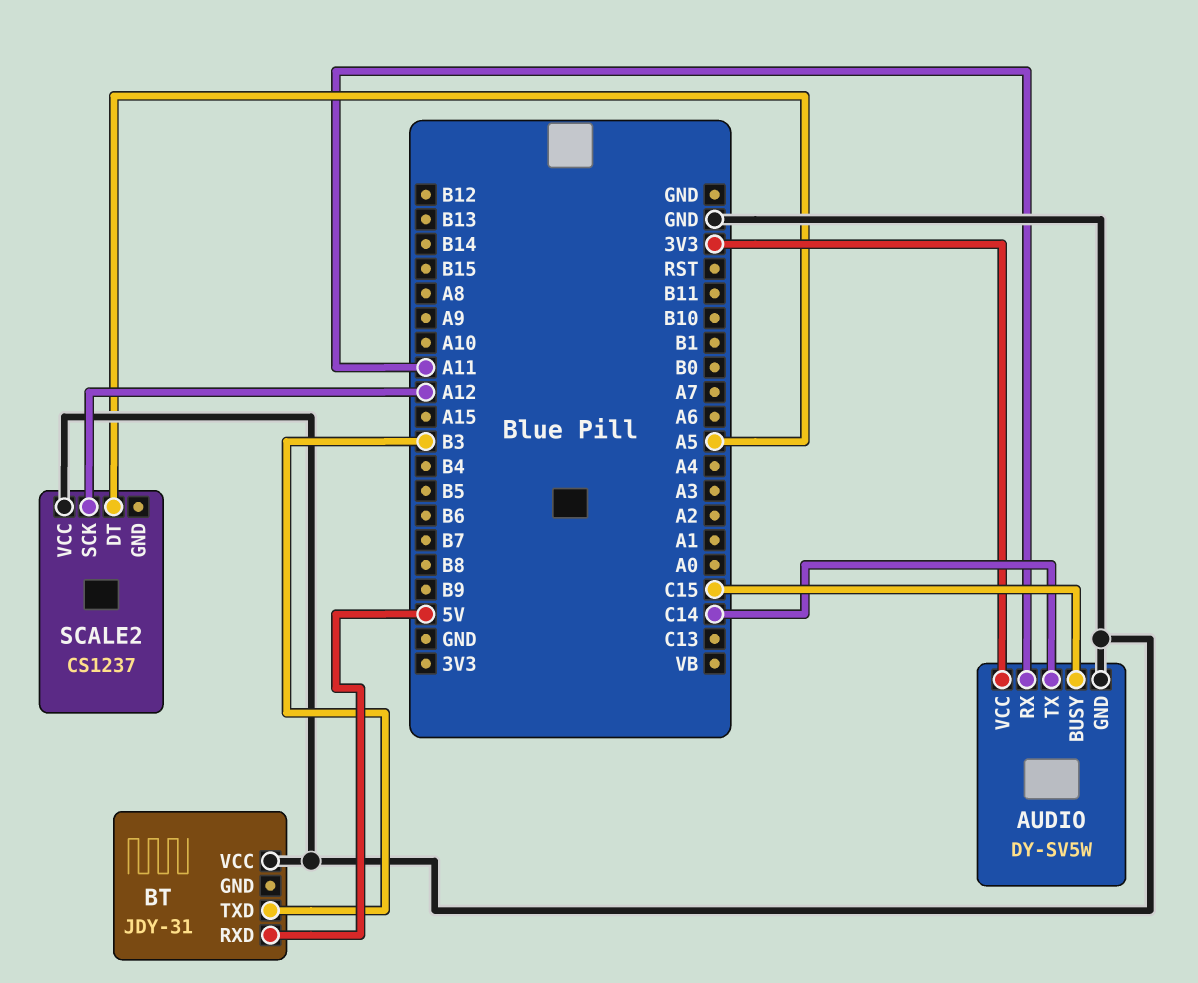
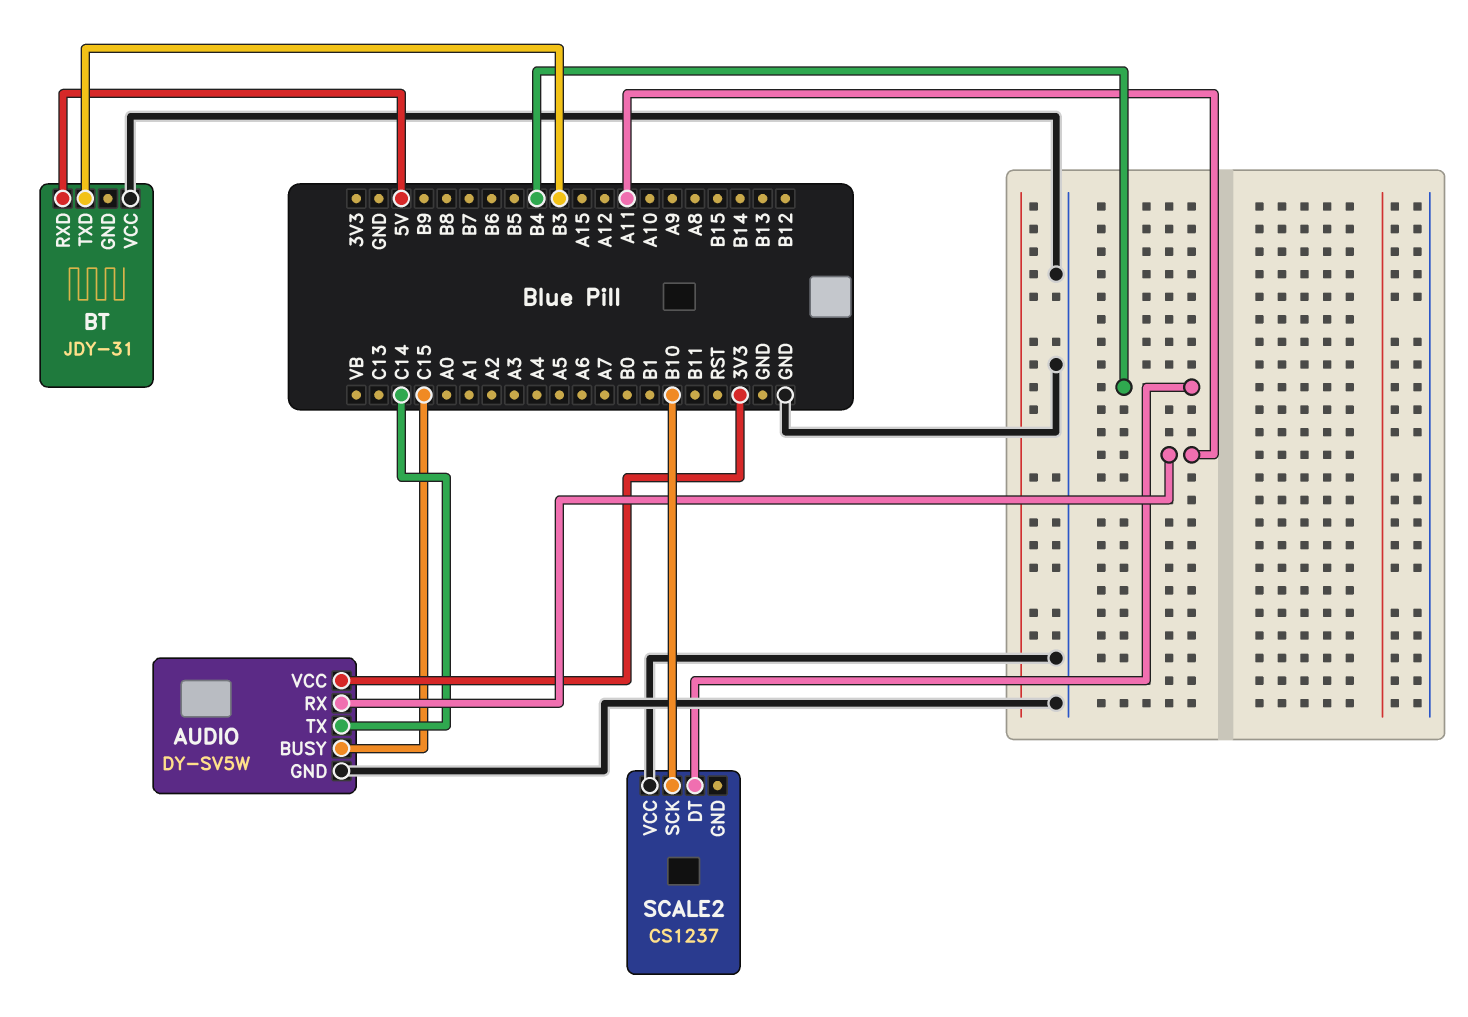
SCALE2 pin DT: A5 -> B4
SCALE2 pin SCK: A12 -> B10

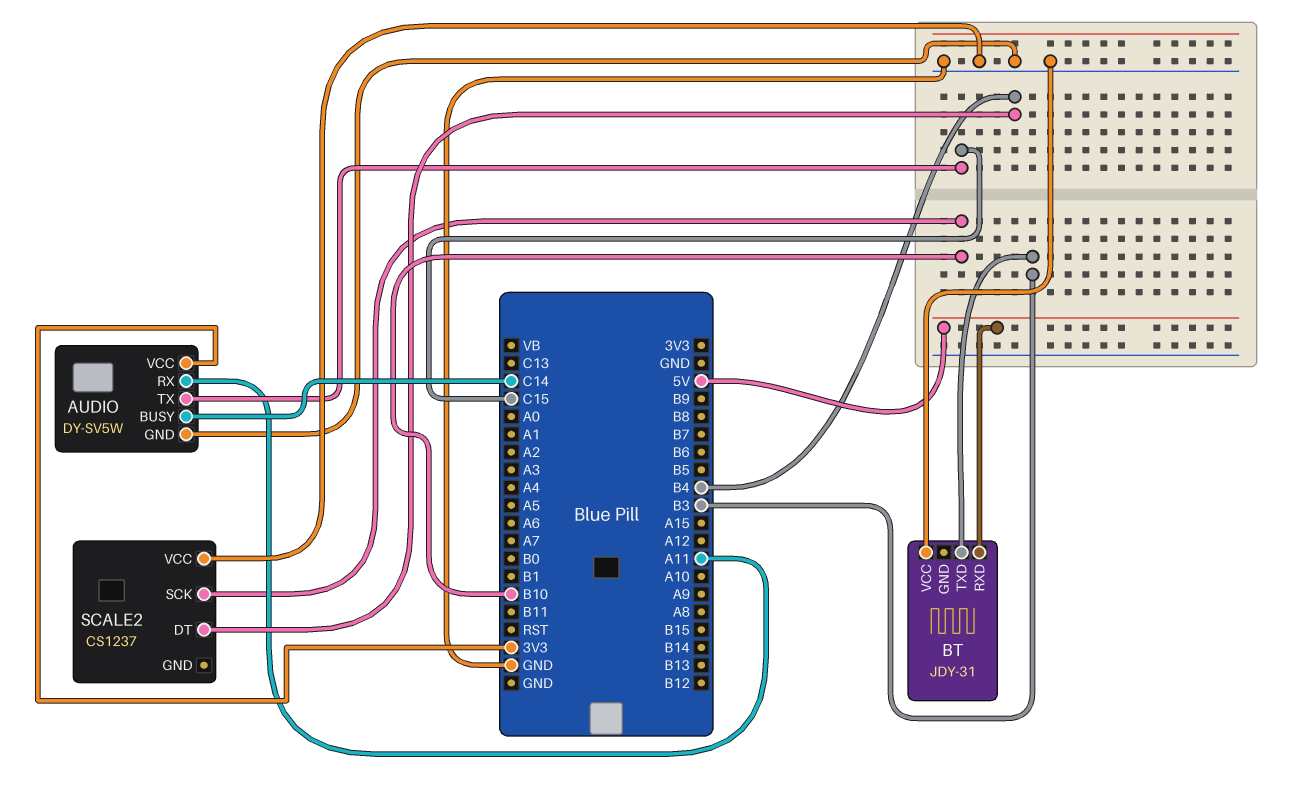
AUDIO pin BUSY: C15 -> C14
AUDIO pin TX: C14 -> C15

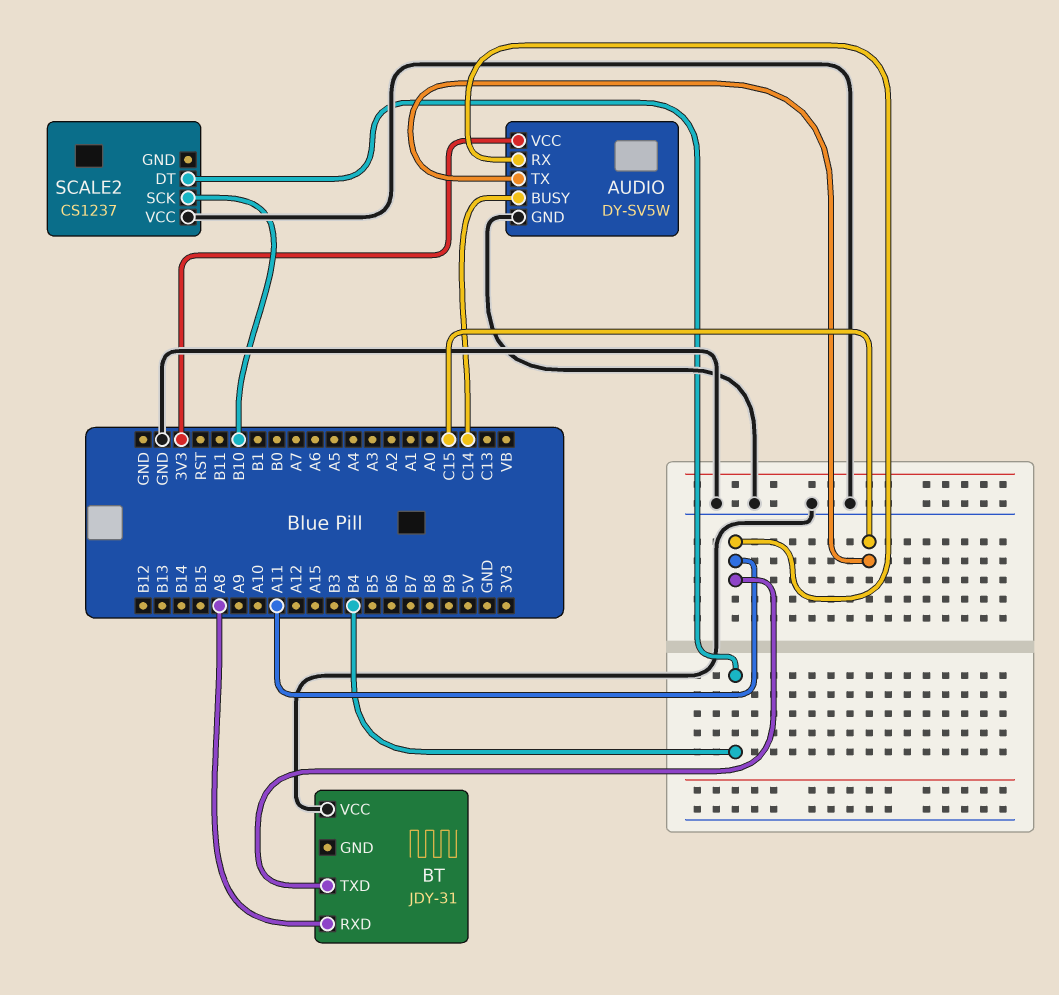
BT pin RXD: 5V -> A8
BT pin TXD: B3 -> A11

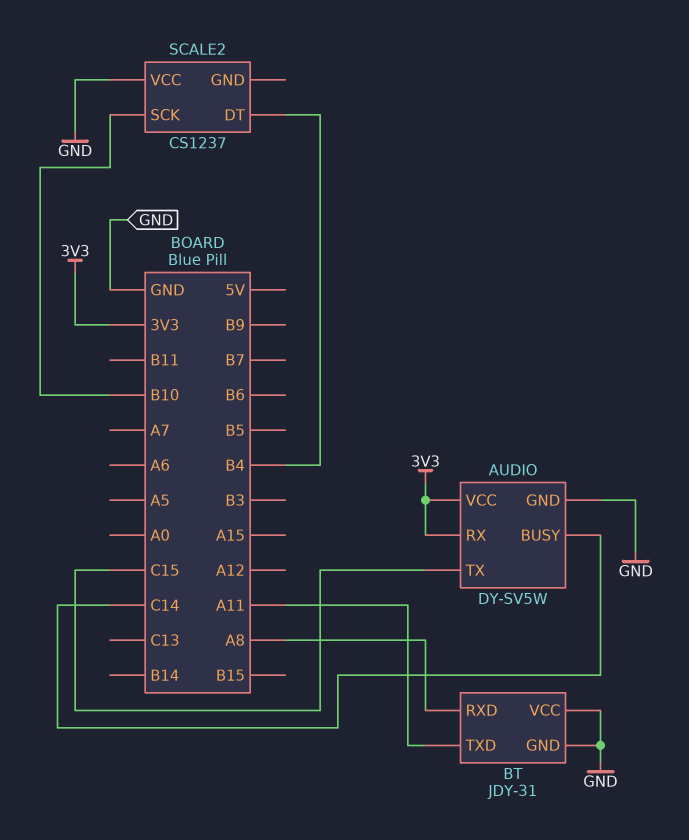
AUDIO pin RX: A11 -> 3V3
BT pin GND: none -> GND

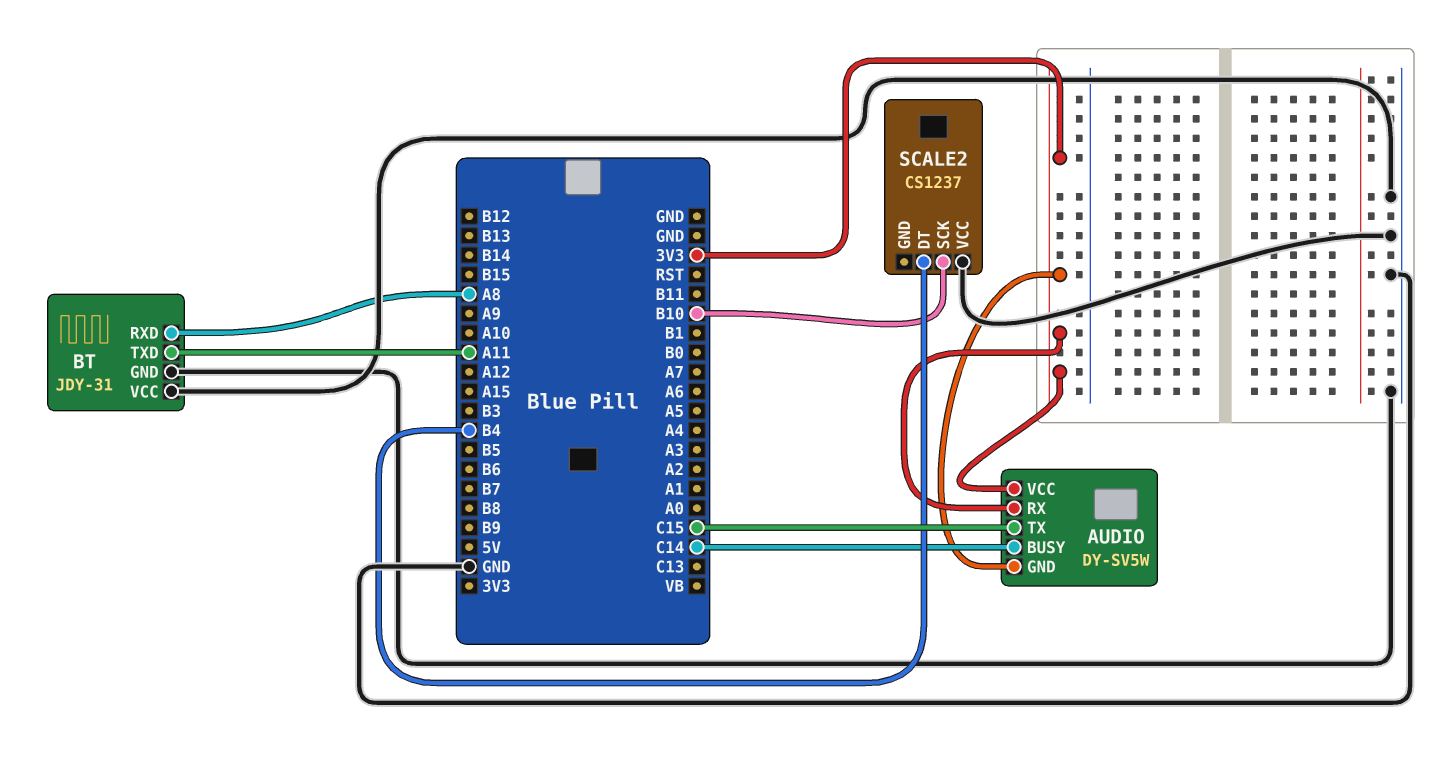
AUDIO pin GND: GND -> 3V3

